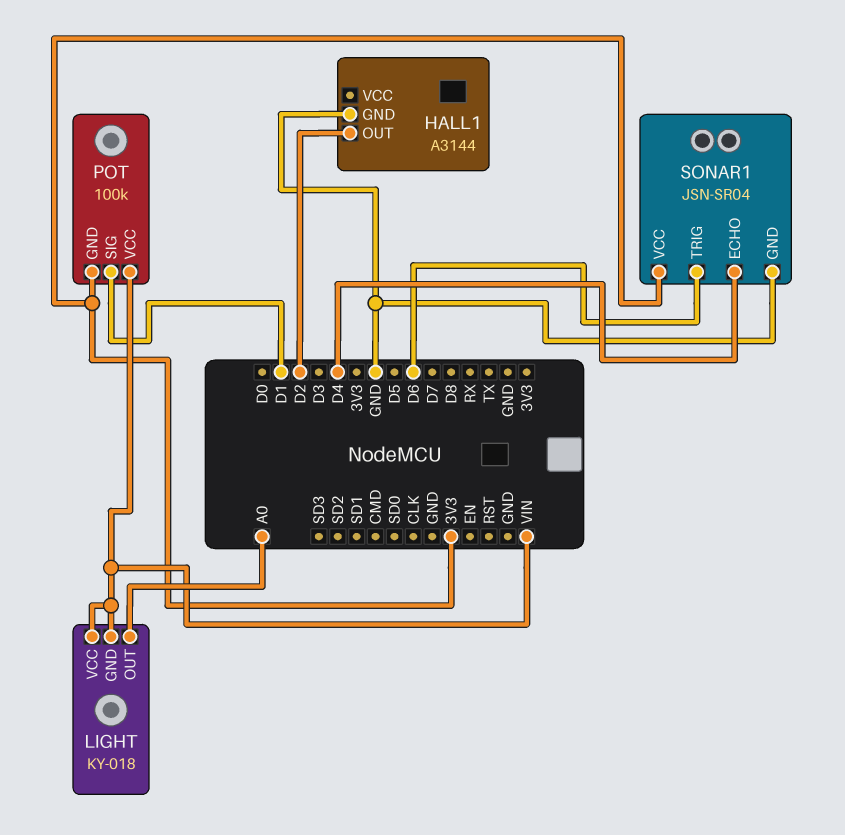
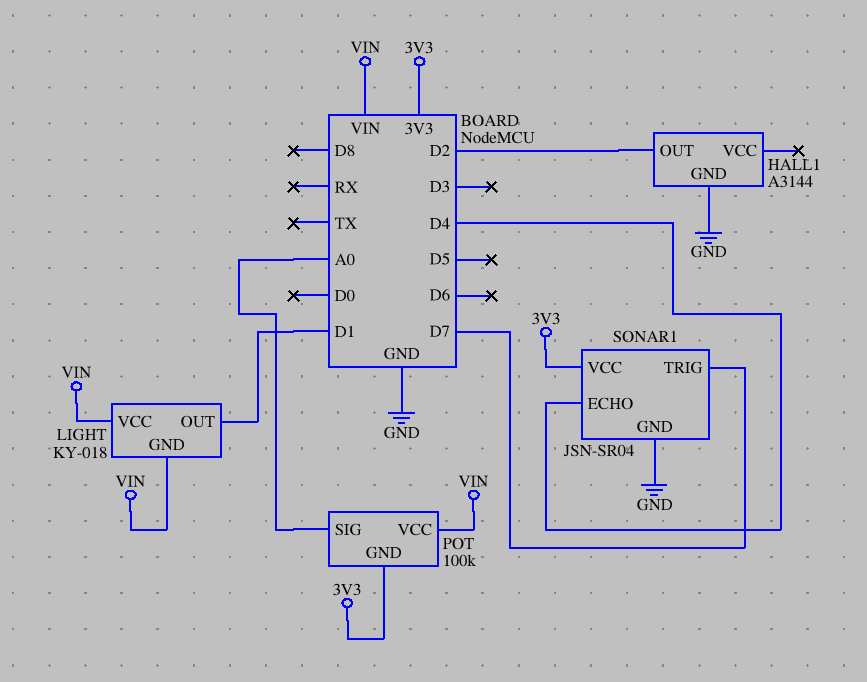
LIGHT pin OUT: A0 -> D1
POT pin SIG: D1 -> A0
SONAR1 pin TRIG: D6 -> D7

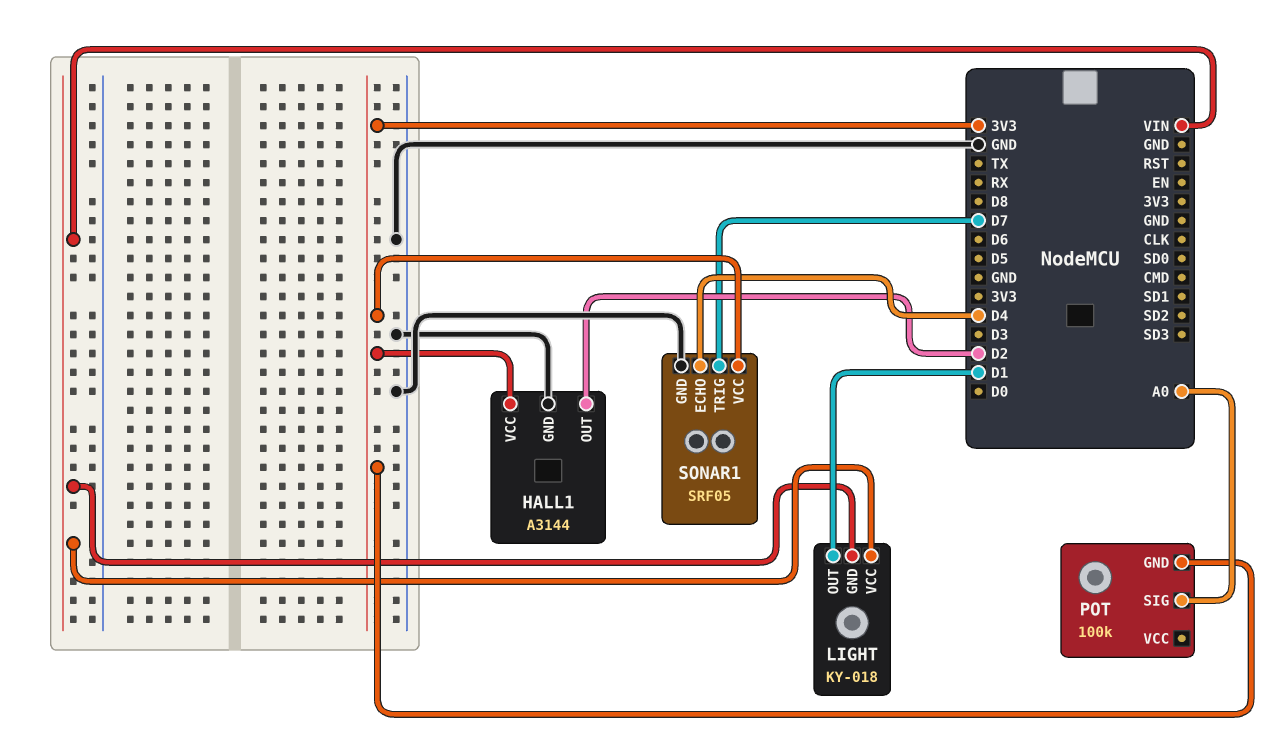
HALL1 pin VCC: none -> 3V3
POT pin VCC: VIN -> none
SONAR1: JSN-SR04 -> SRF05

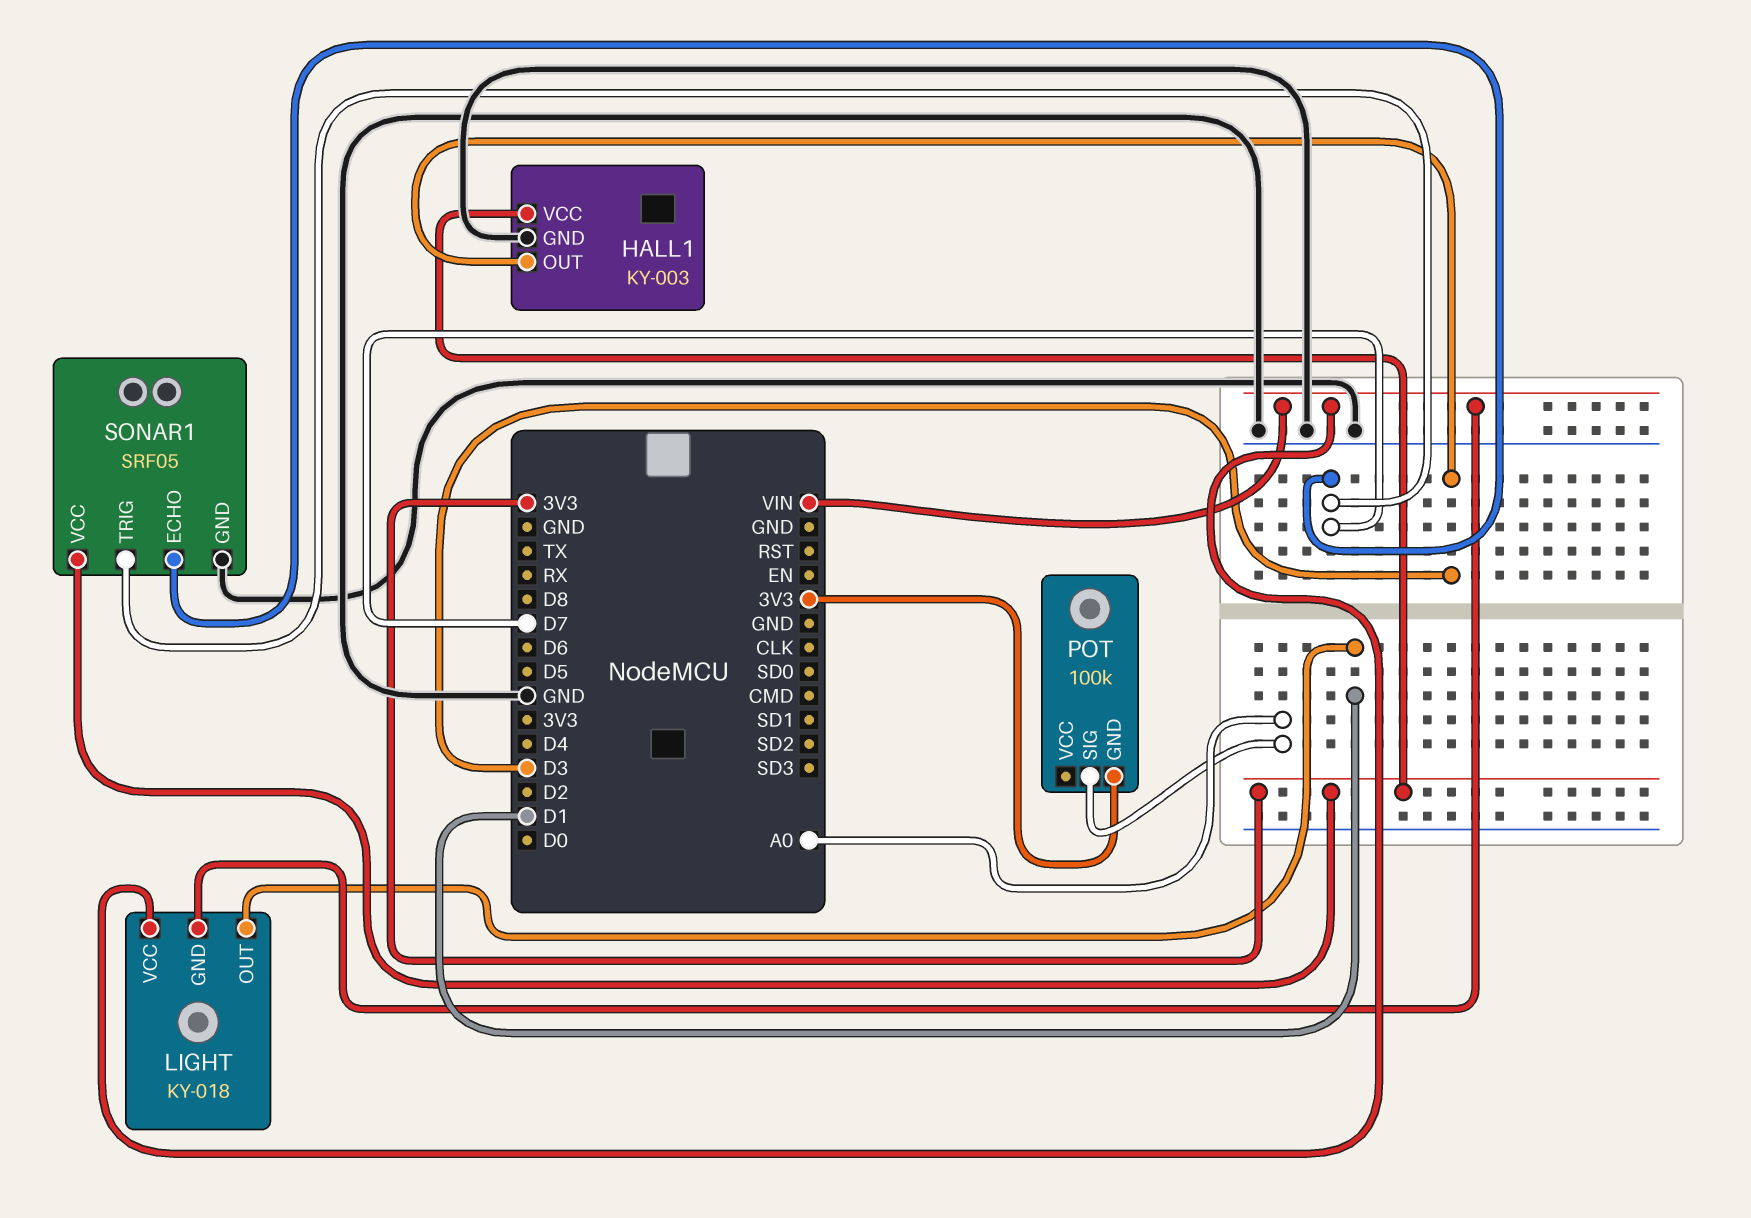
HALL1: A3144 -> KY-003
HALL1 pin OUT: D2 -> D3
SONAR1 pin ECHO: D4 -> D7

